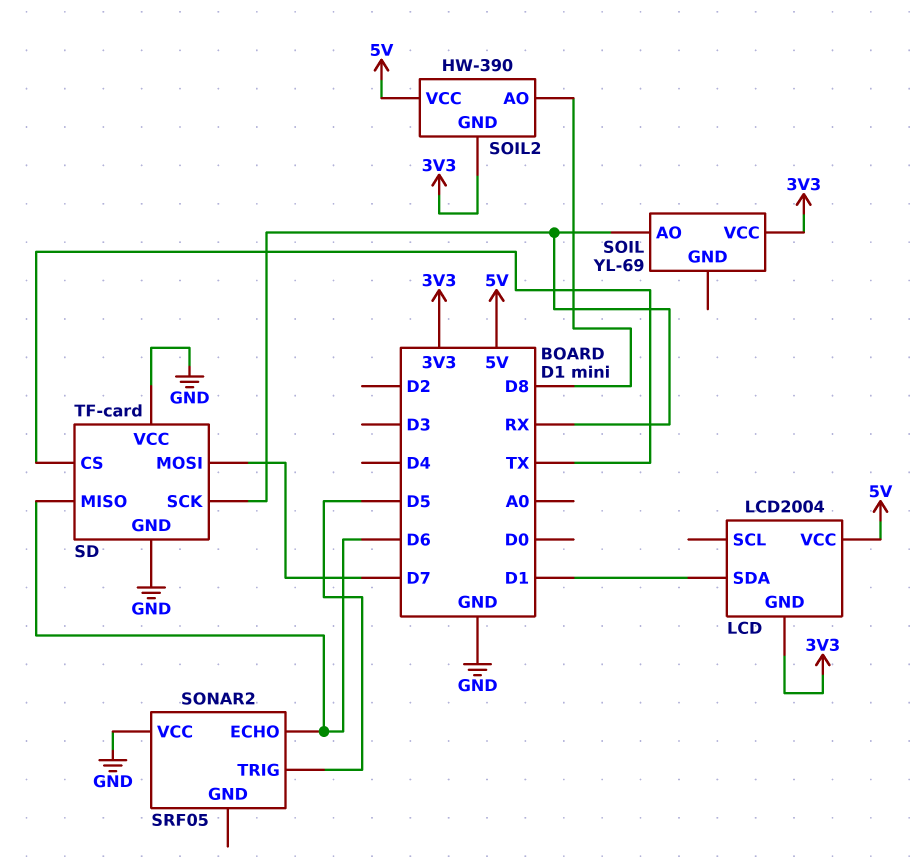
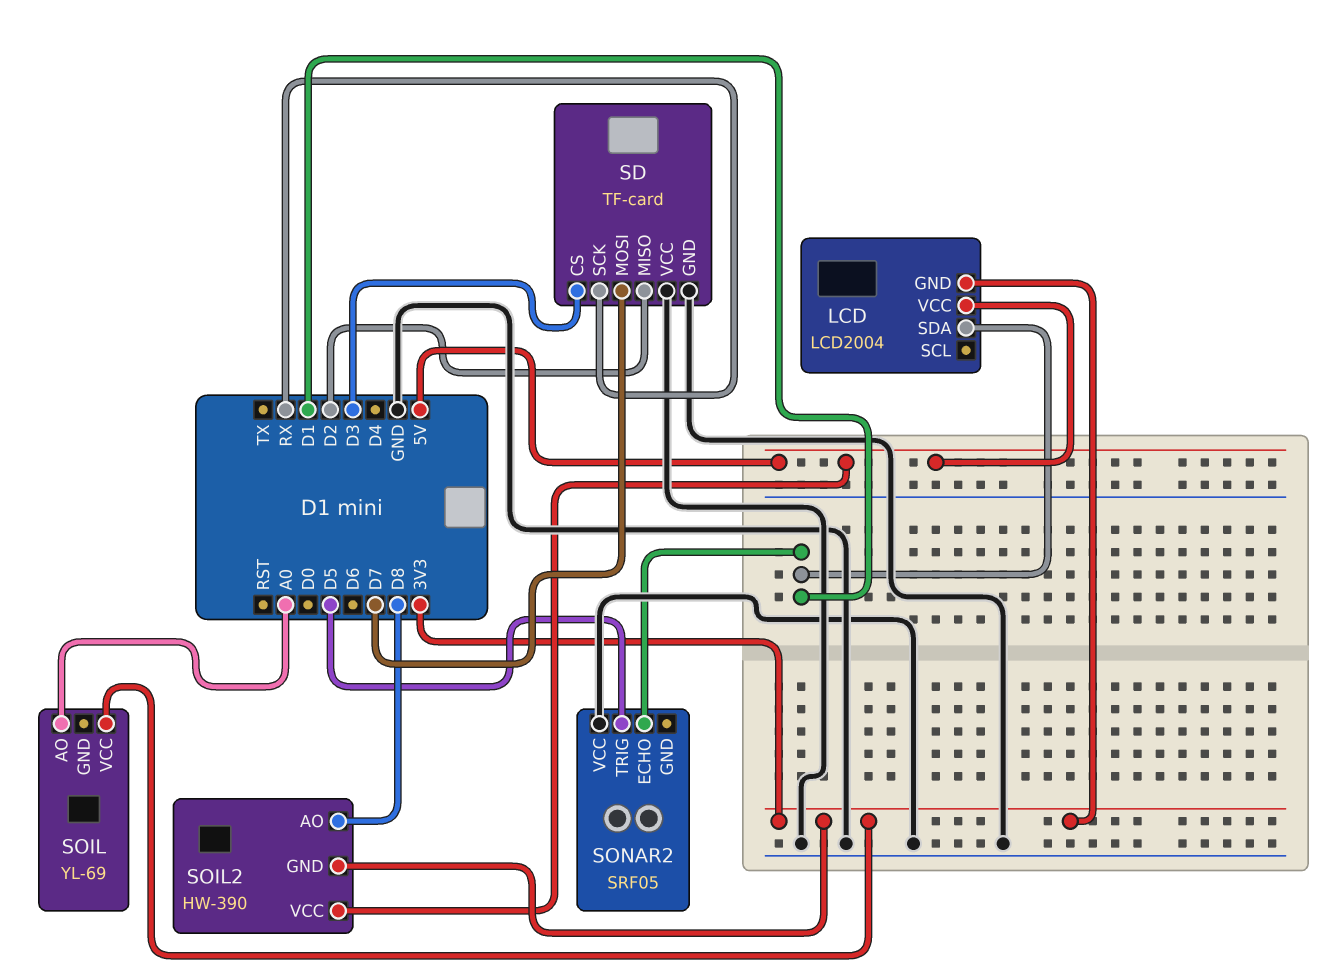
SD pin CS: TX -> D3
SD pin MISO: D6 -> D2
SOIL pin AO: RX -> A0
SONAR2 pin ECHO: D6 -> D1

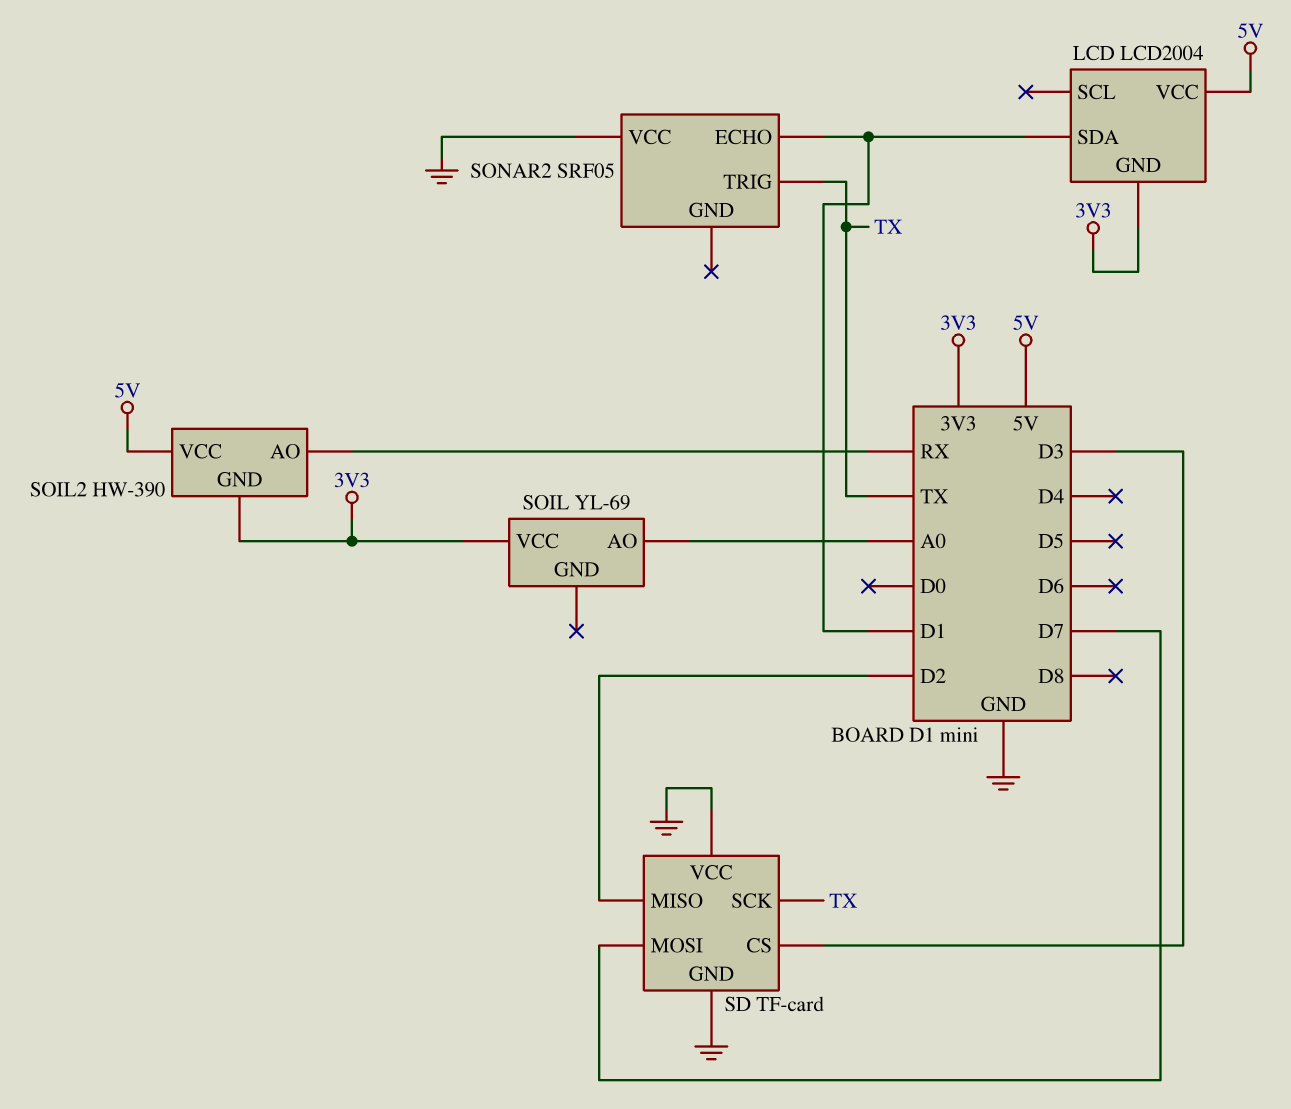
SD pin SCK: RX -> TX
SOIL2 pin AO: D8 -> RX
SONAR2 pin TRIG: D5 -> TX

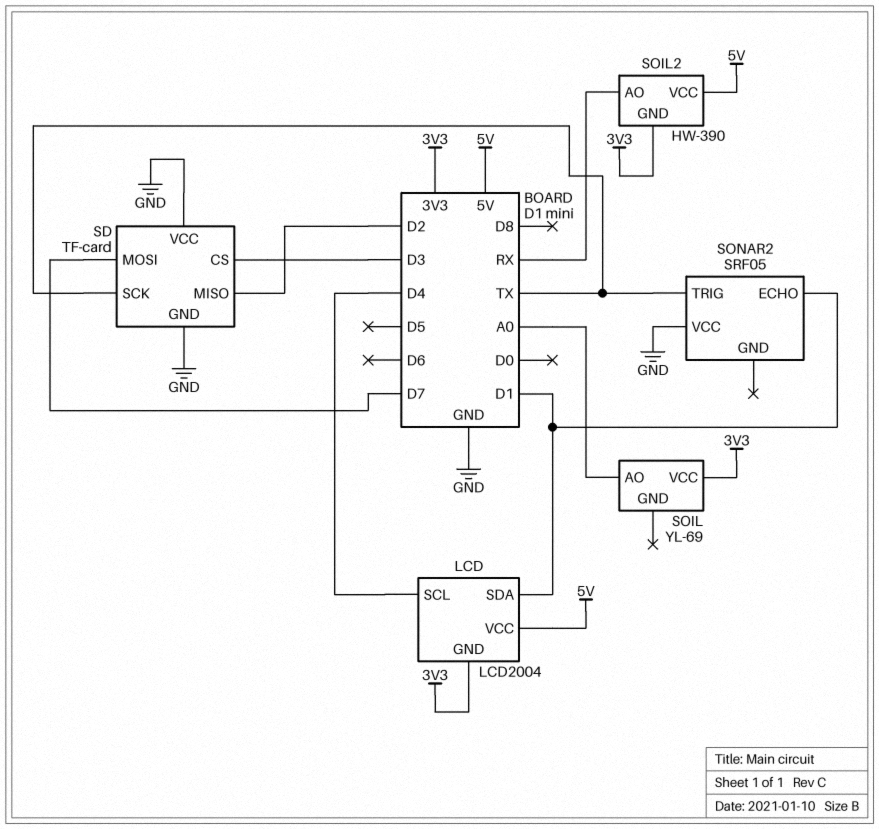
LCD pin SCL: none -> D4

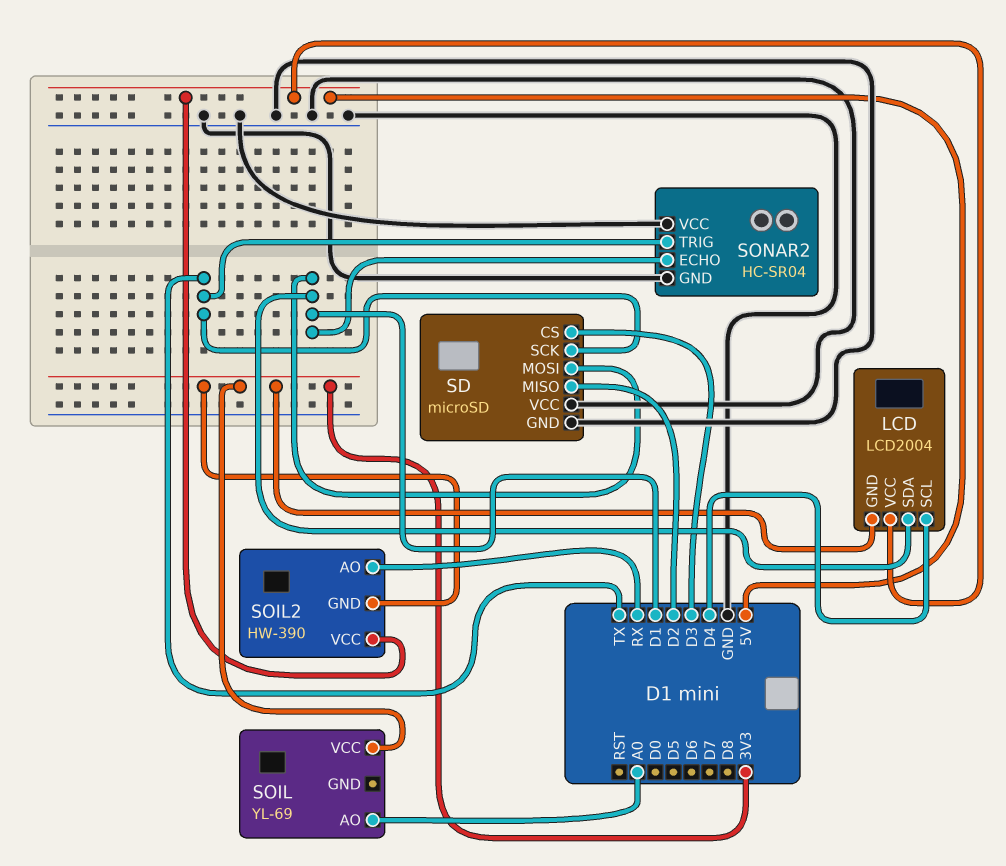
SD: TF-card -> microSD
SD pin MOSI: D7 -> D1
SONAR2: SRF05 -> HC-SR04
SONAR2 pin GND: none -> GND

